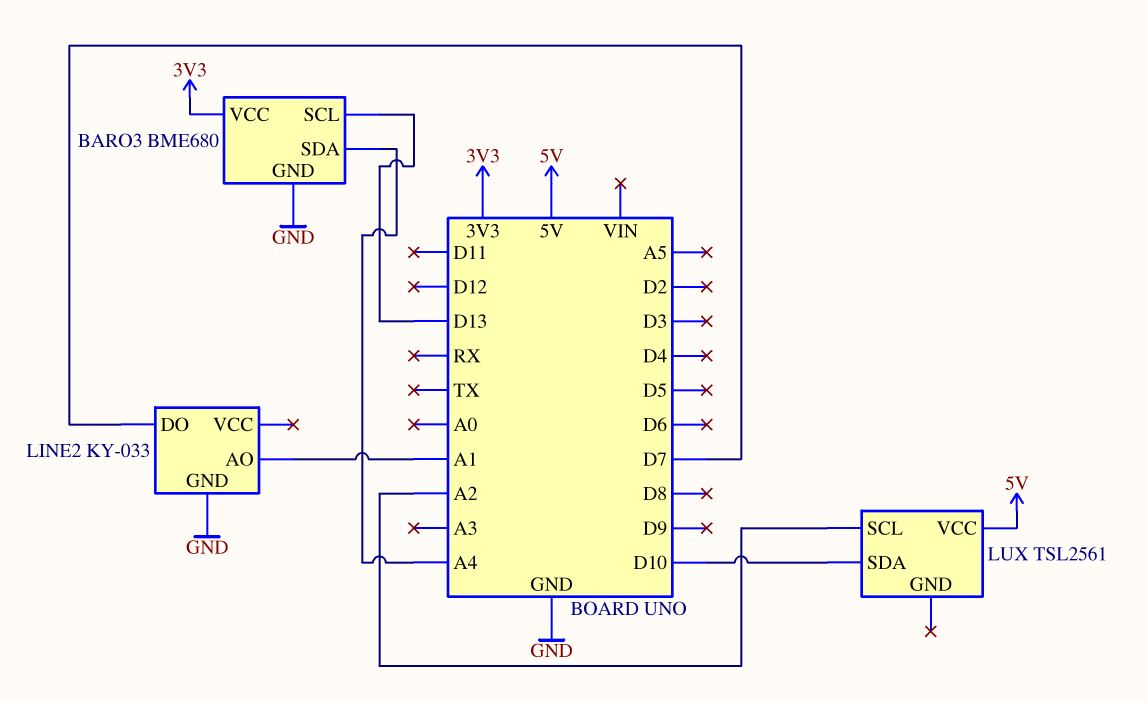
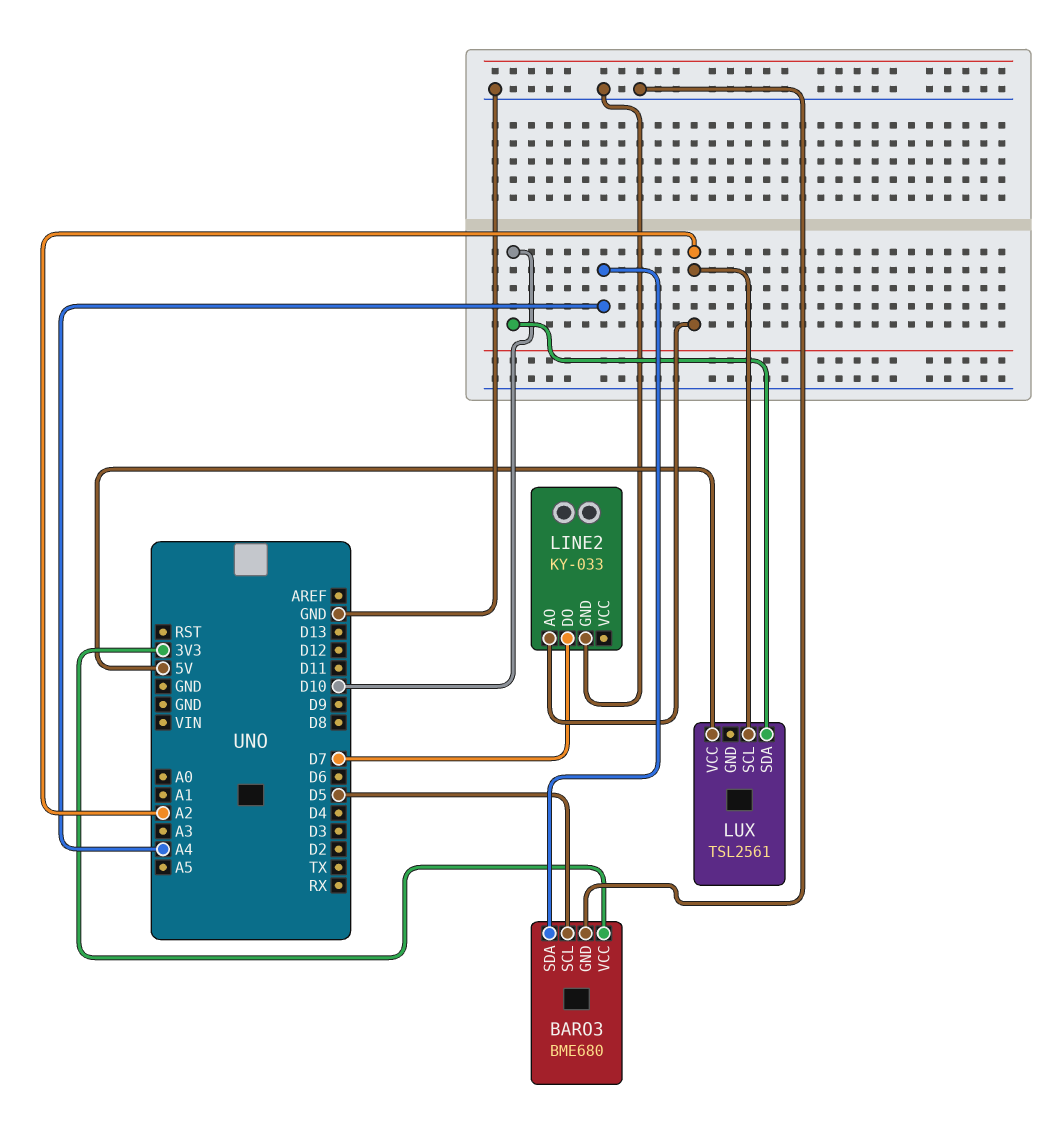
BARO3 pin SCL: D13 -> D5
LINE2 pin AO: A1 -> A2

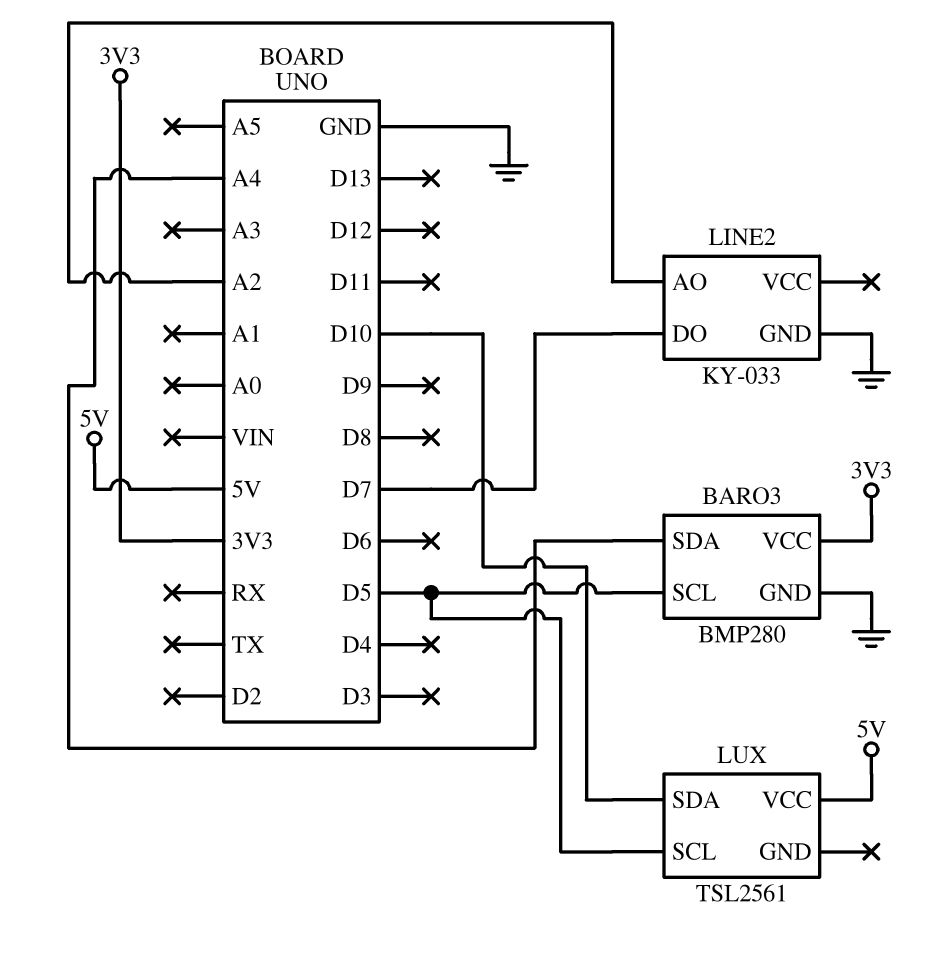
BARO3: BME680 -> BMP280
LUX pin SCL: A2 -> D5

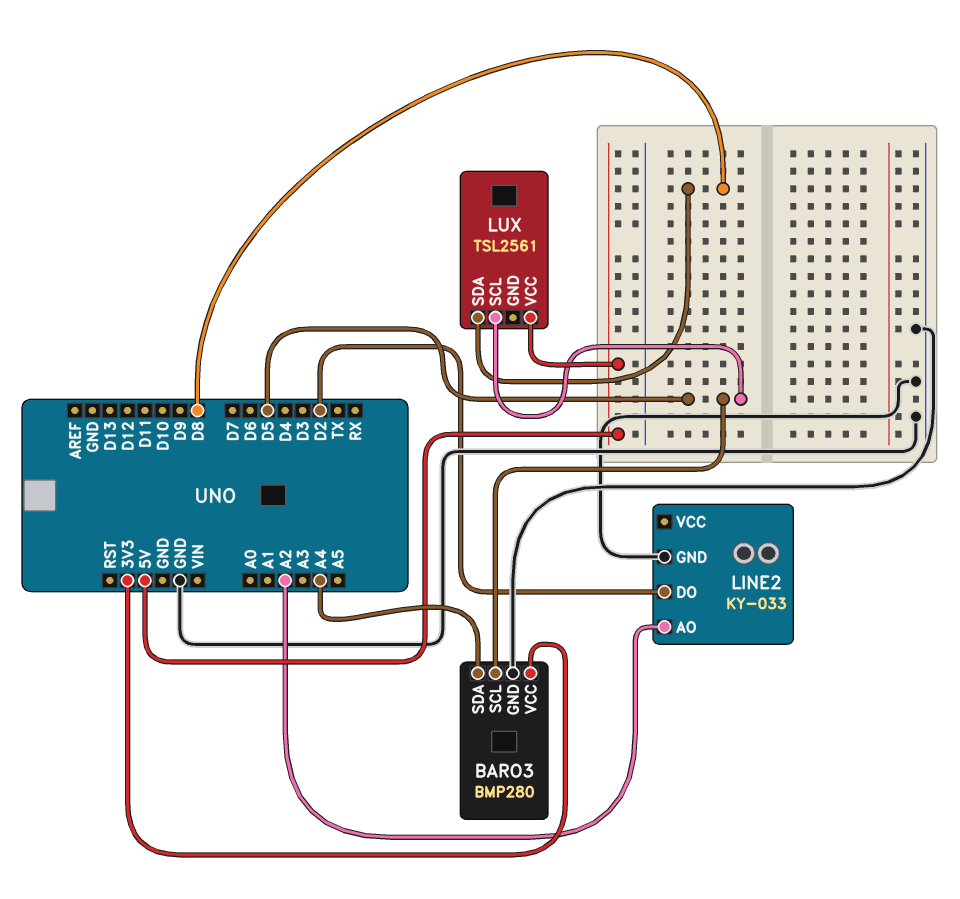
LINE2 pin DO: D7 -> D2
LUX pin SDA: D10 -> D8

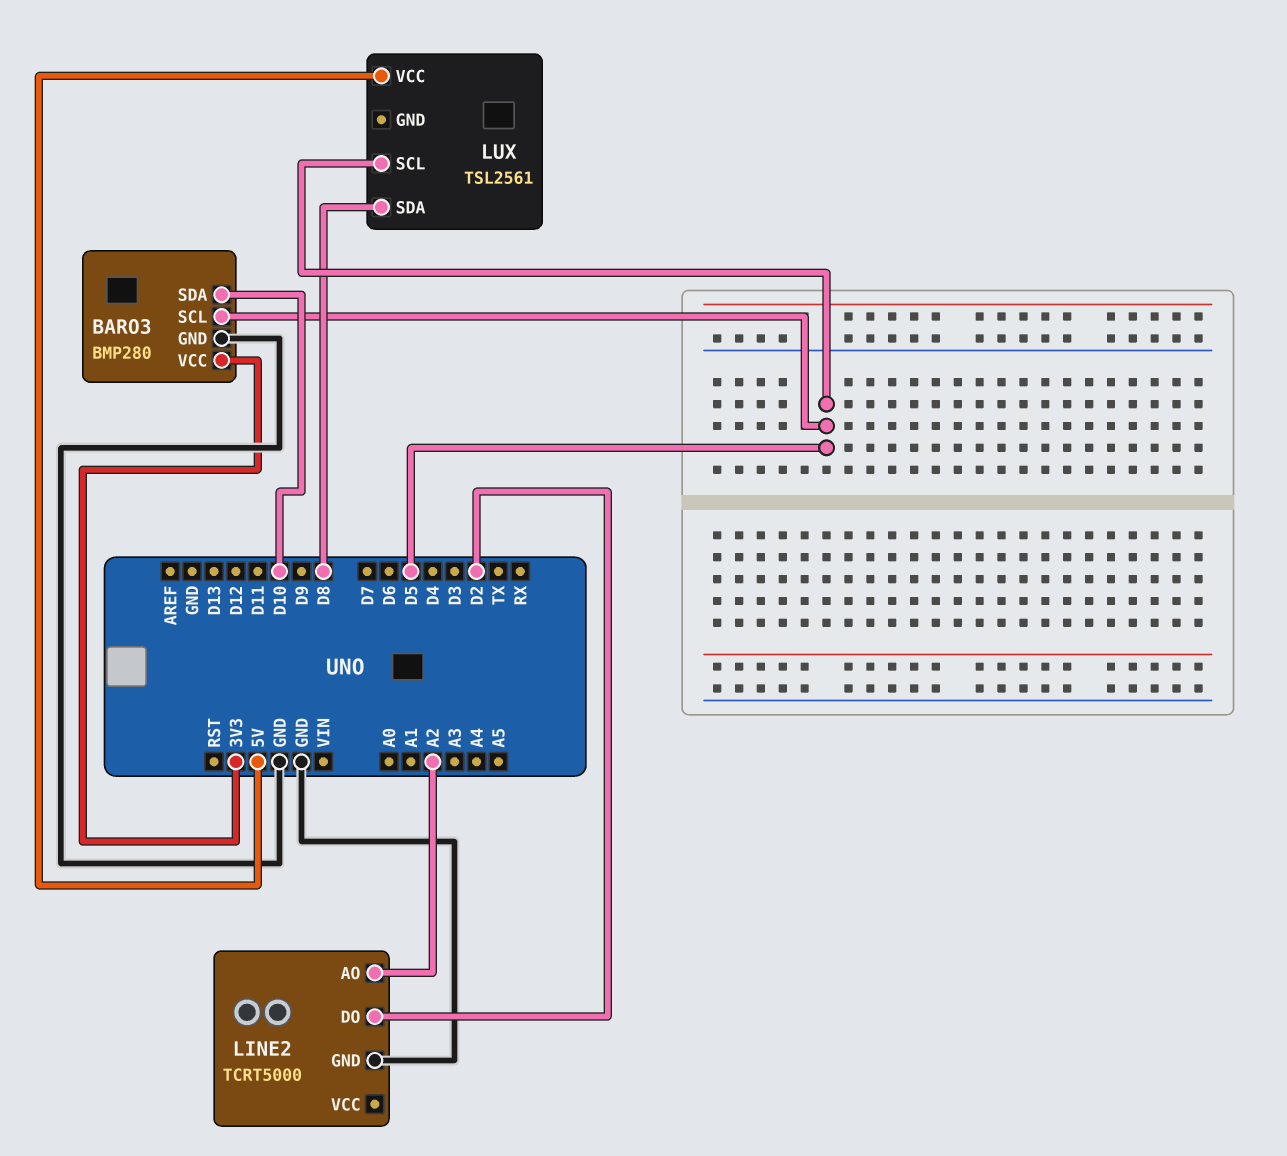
BARO3 pin SDA: A4 -> D10
LINE2: KY-033 -> TCRT5000

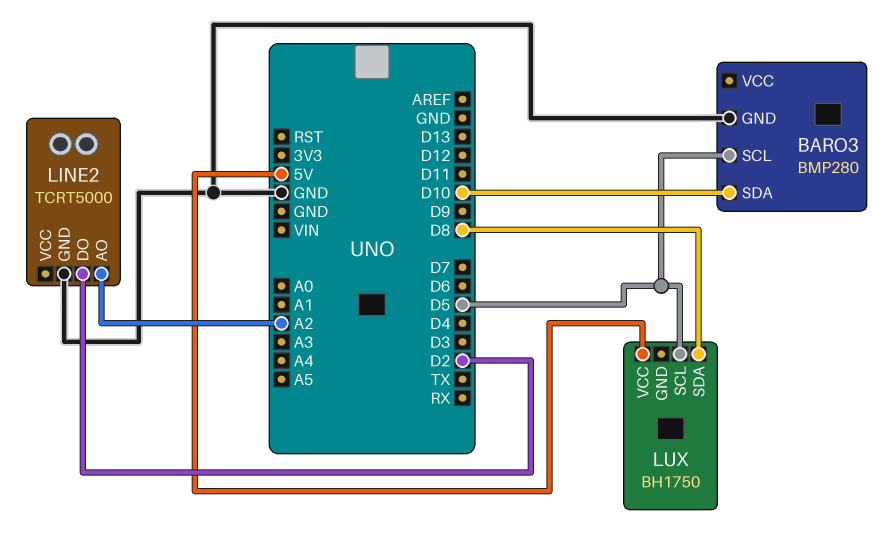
BARO3 pin VCC: 3V3 -> none
LUX: TSL2561 -> BH1750

